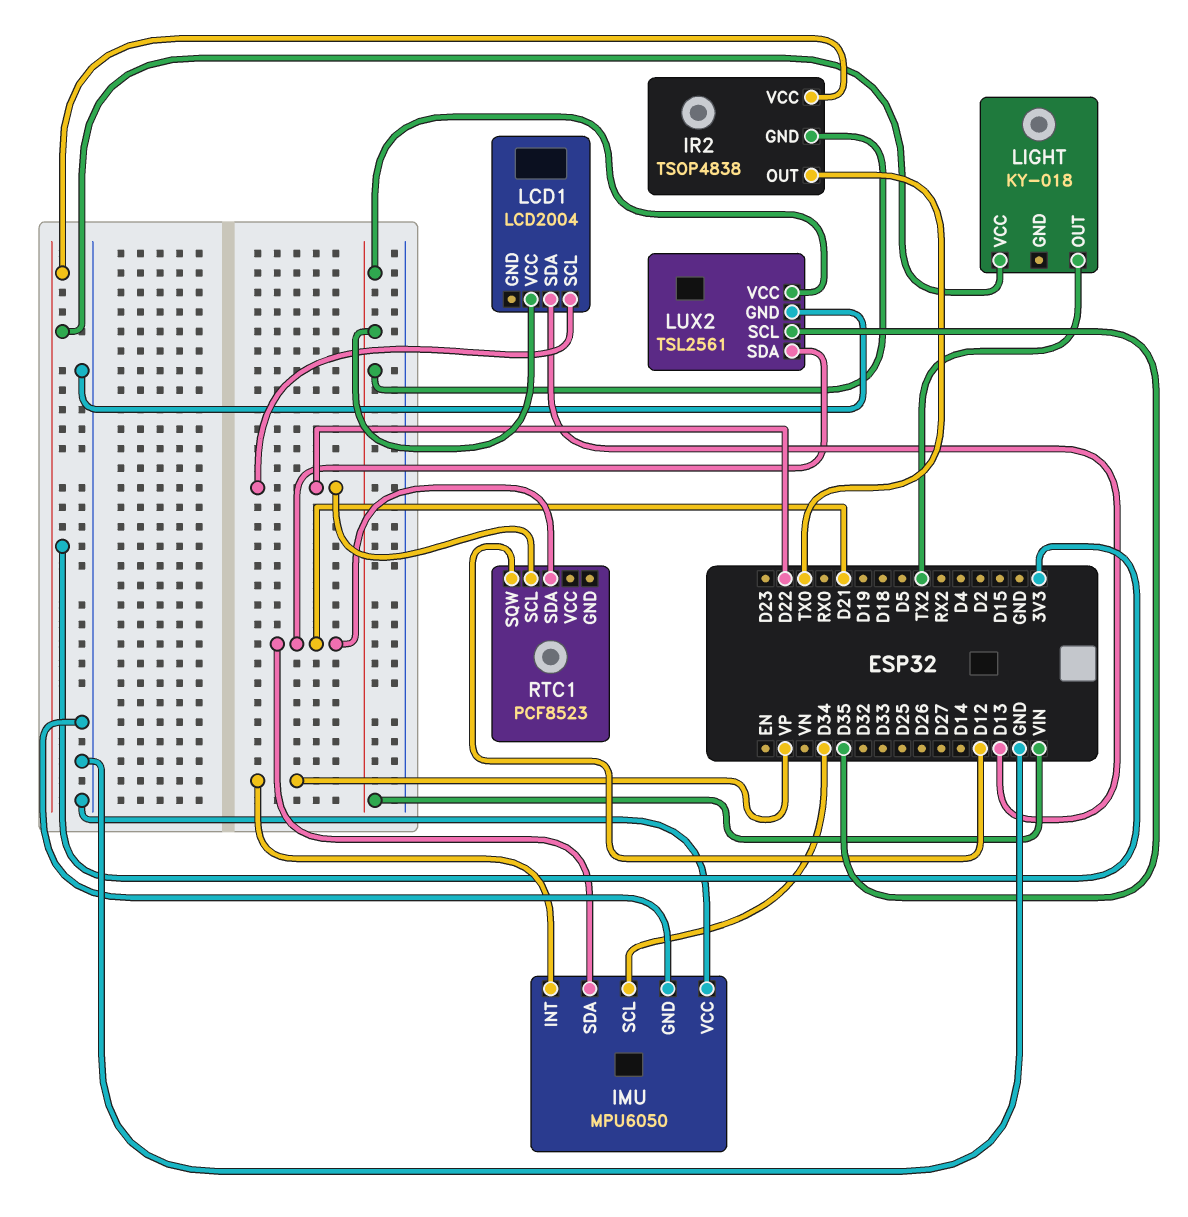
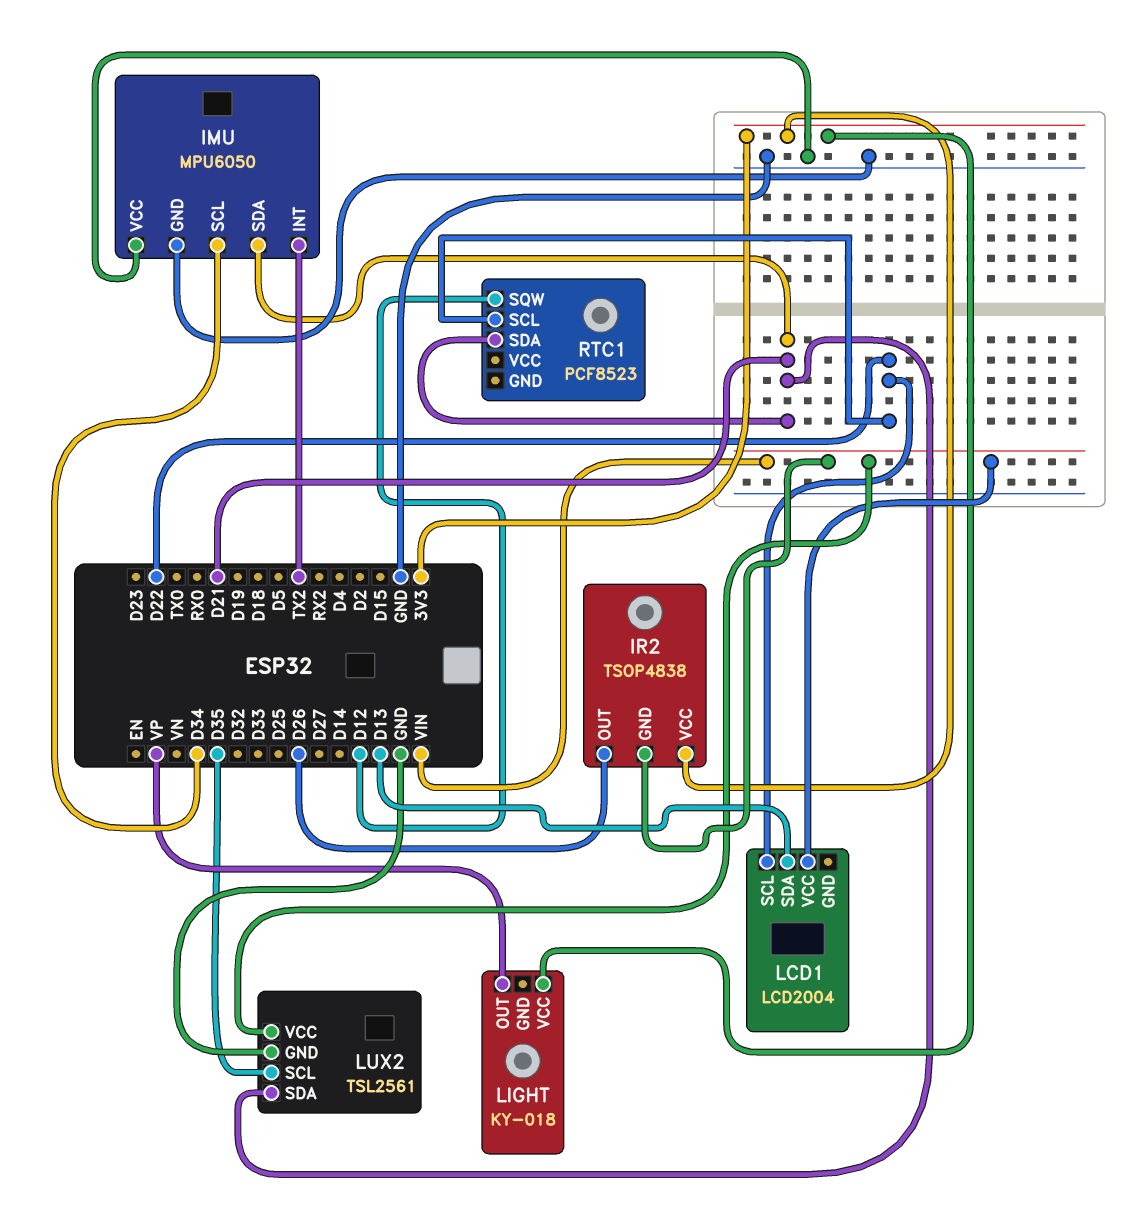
IMU pin INT: VP -> TX2
IR2 pin OUT: TX0 -> D26
LIGHT pin OUT: TX2 -> VP

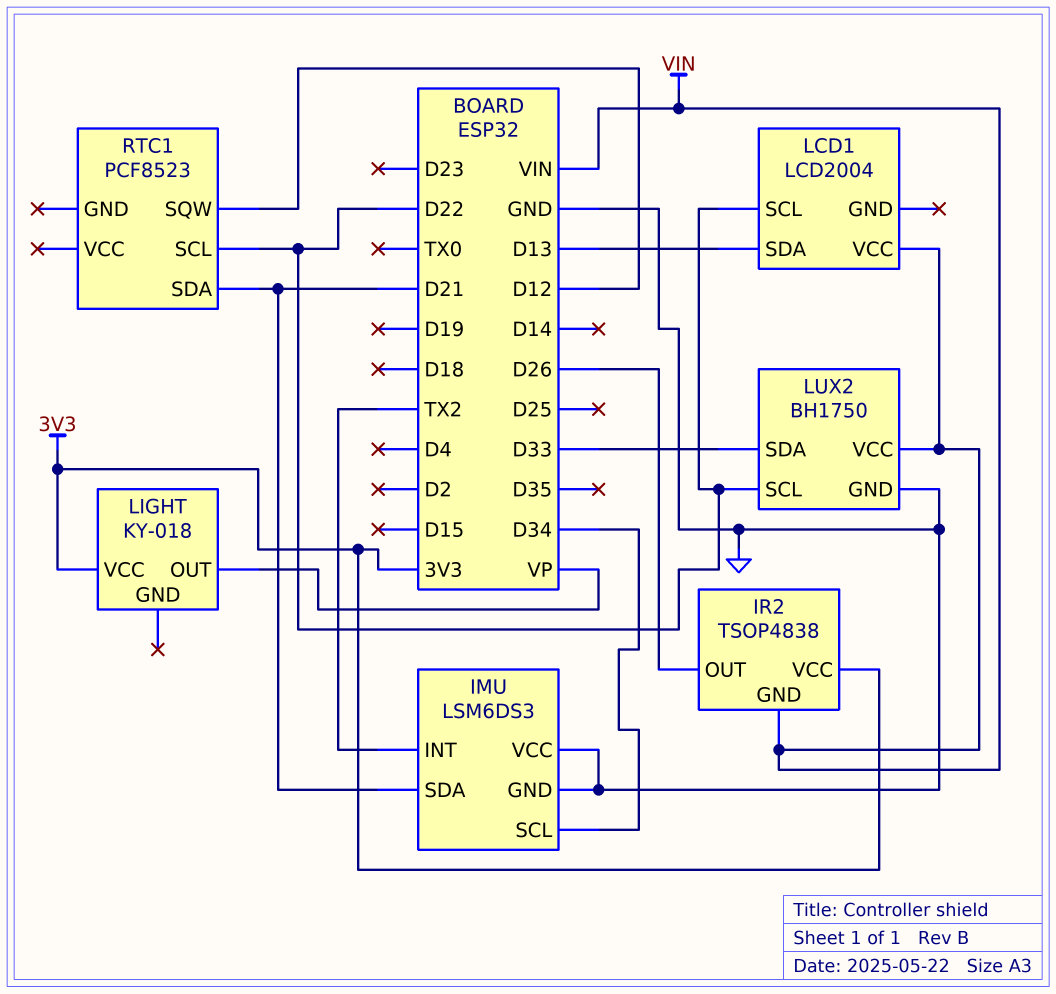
IMU: MPU6050 -> LSM6DS3
LUX2: TSL2561 -> BH1750
LUX2 pin SCL: D35 -> D22
LUX2 pin SDA: D21 -> D33

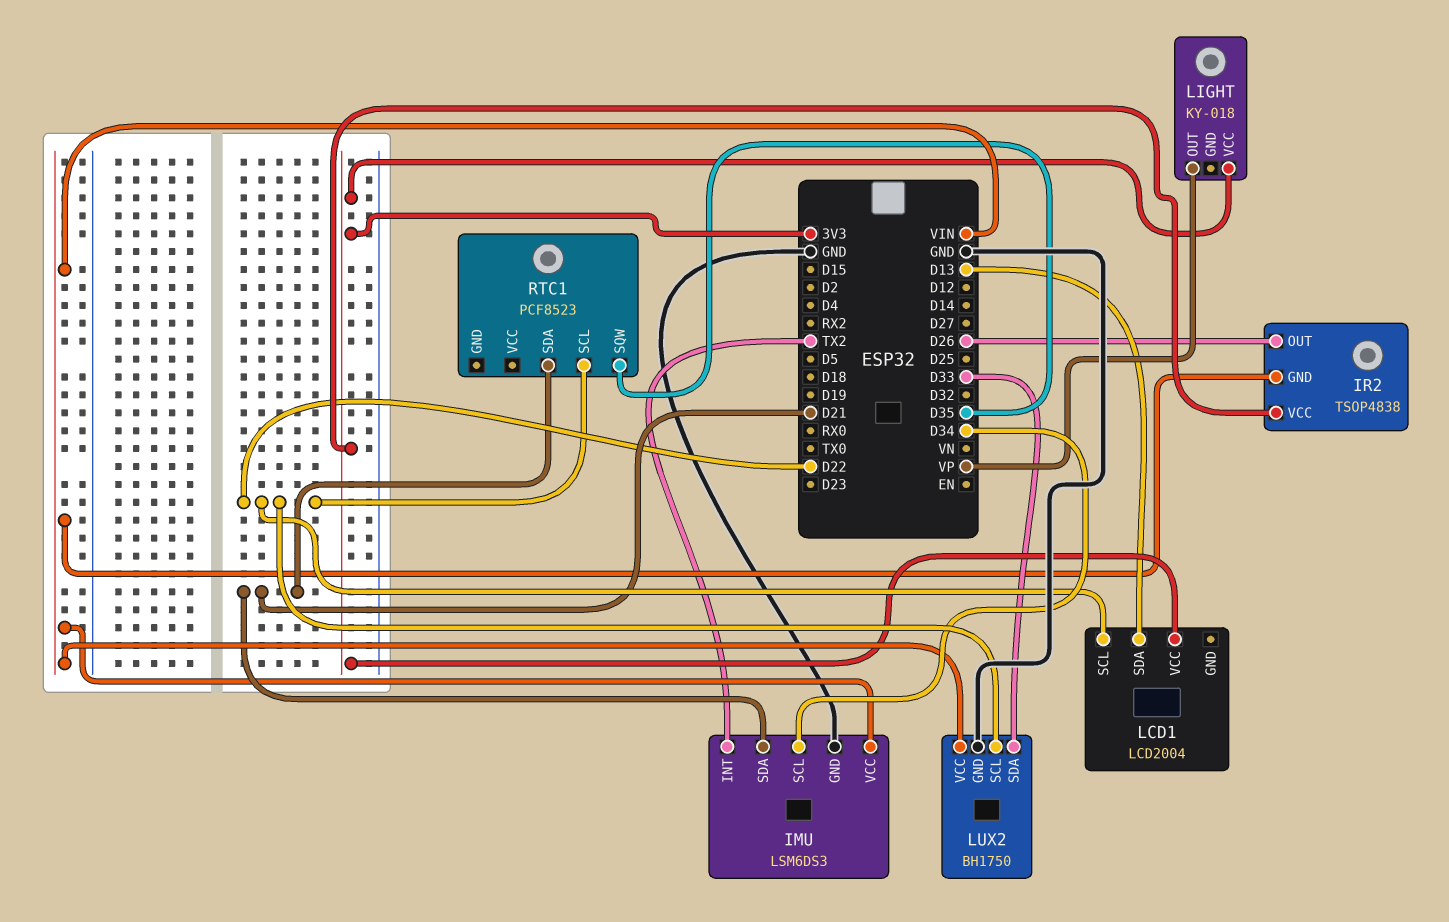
IMU pin VCC: GND -> VIN
LCD1 pin VCC: VIN -> 3V3
RTC1 pin SQW: D12 -> D35

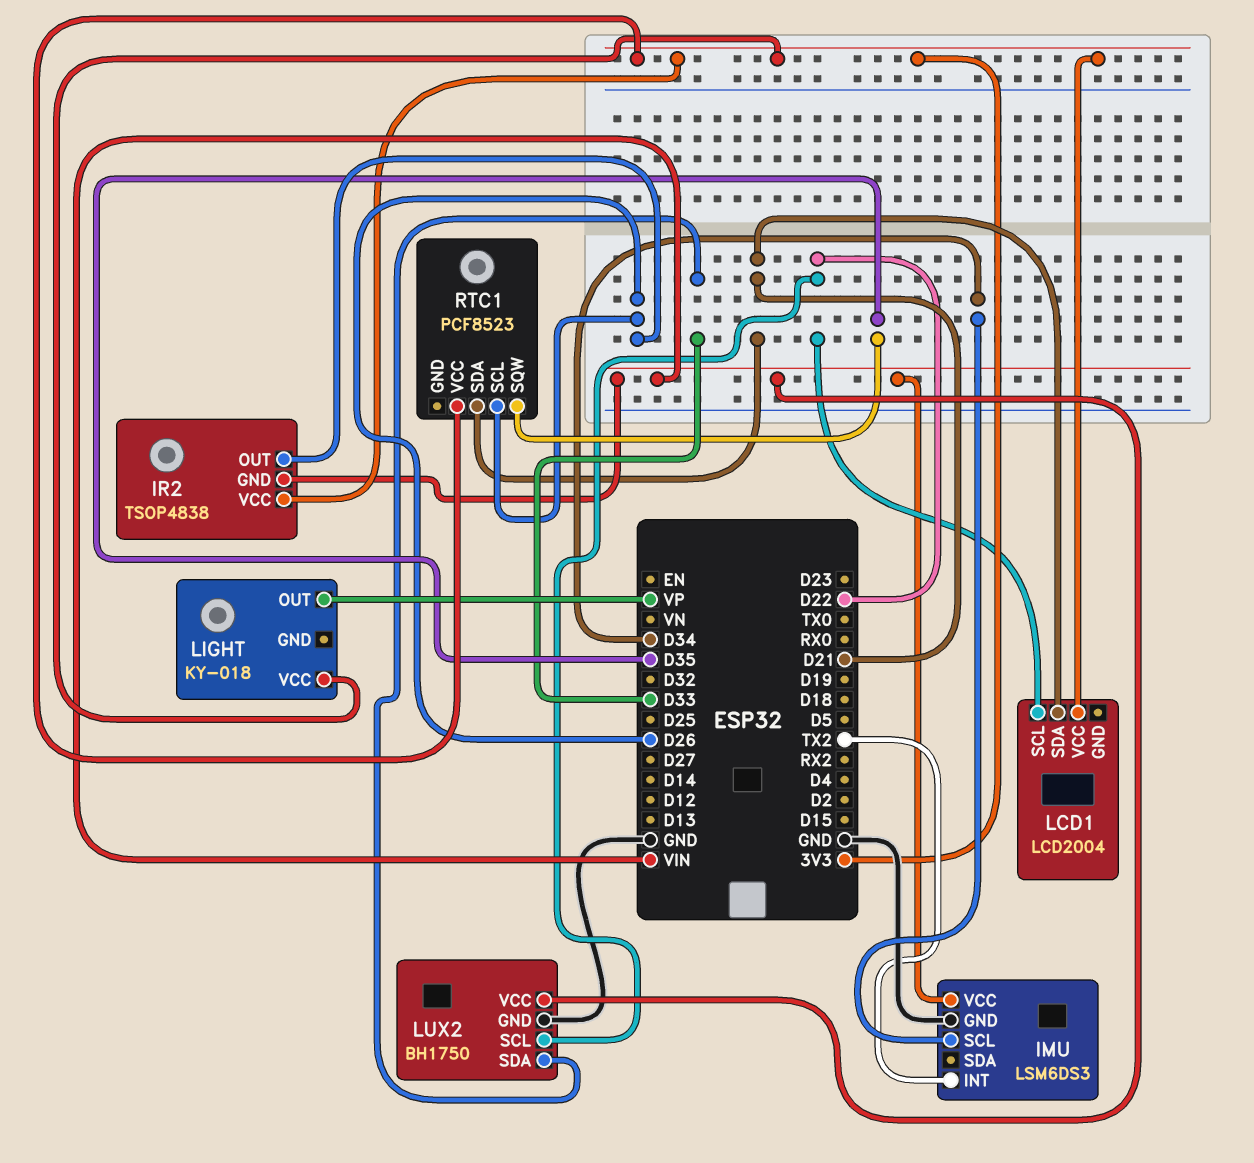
IMU pin SDA: D21 -> none
LCD1 pin SDA: D13 -> D21
RTC1 pin SCL: D22 -> D26
RTC1 pin VCC: none -> 3V3

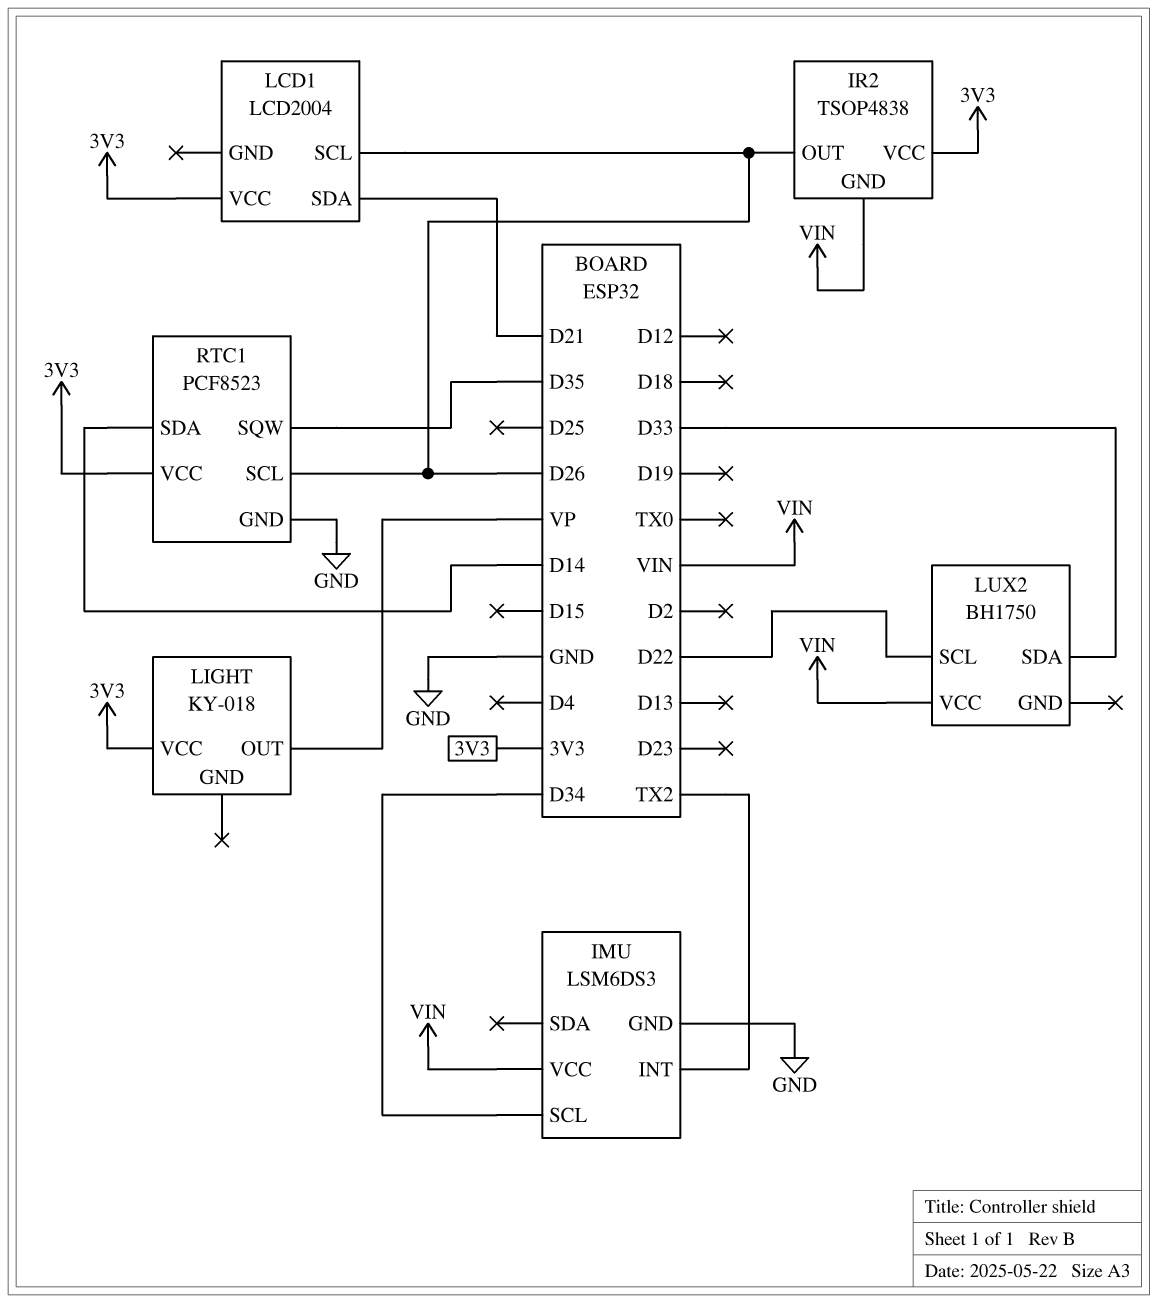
LCD1 pin SCL: D22 -> D26
LUX2 pin GND: GND -> none
RTC1 pin GND: none -> GND
RTC1 pin SDA: D21 -> D14

